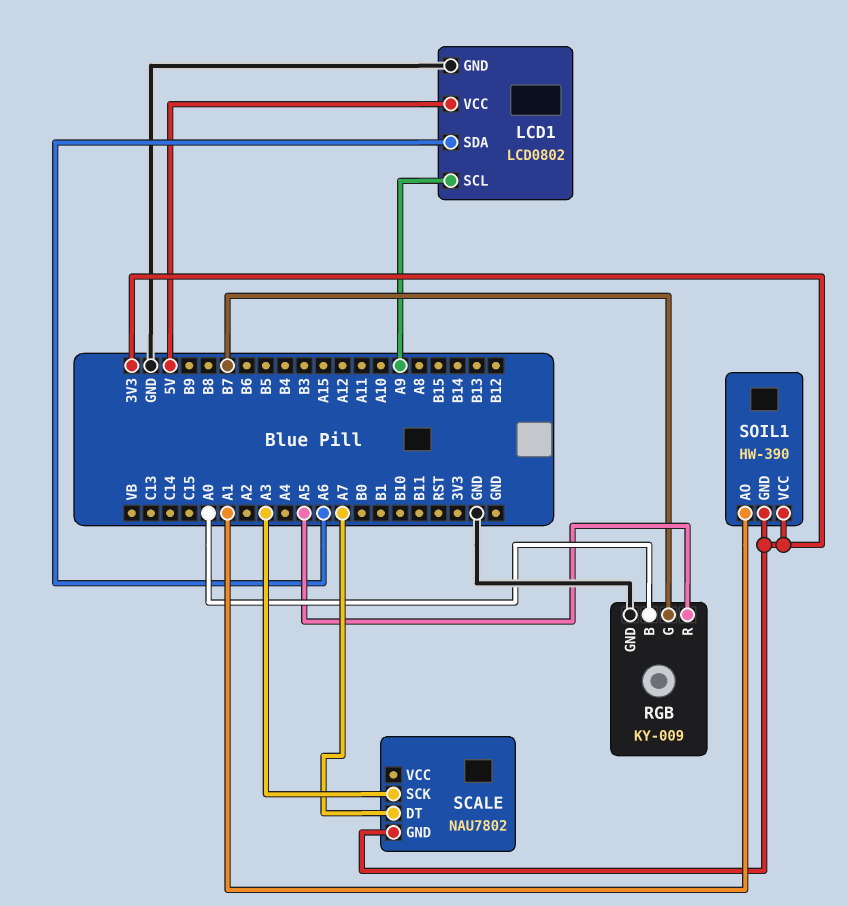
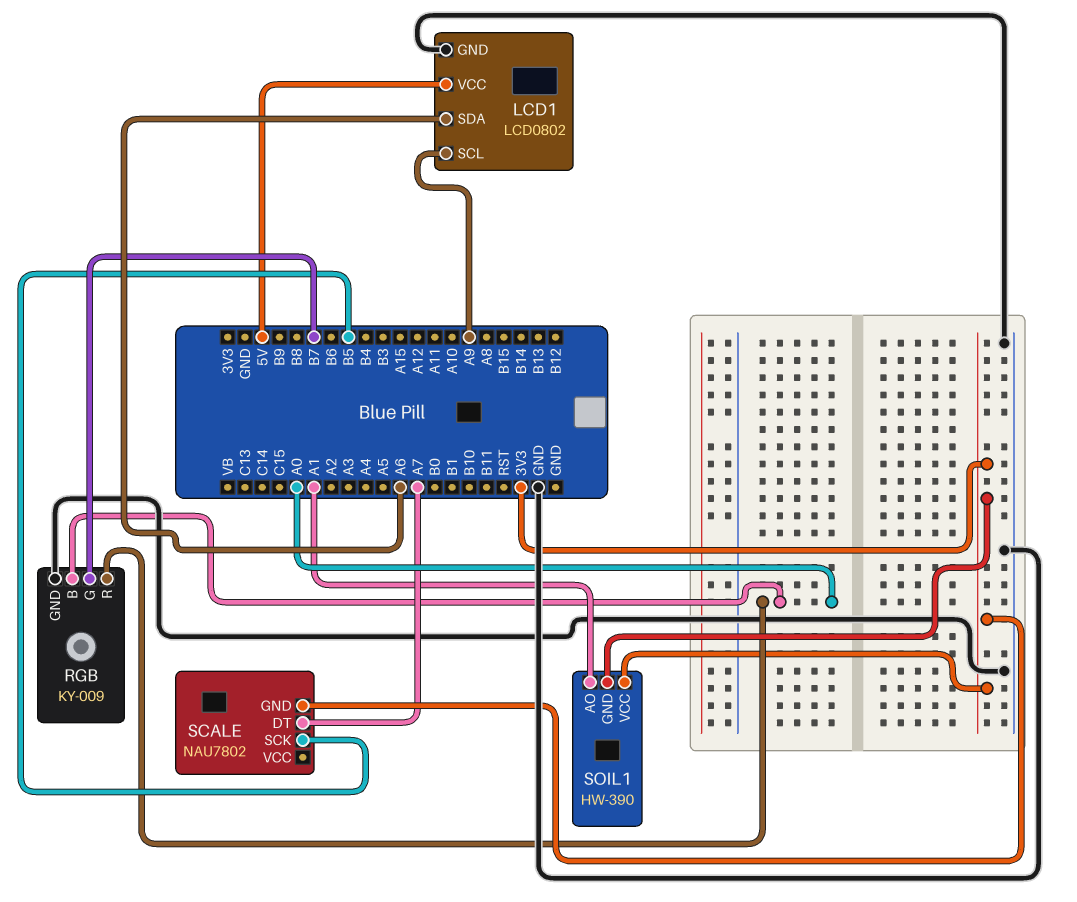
RGB pin R: A5 -> A0
SCALE pin SCK: A3 -> B5

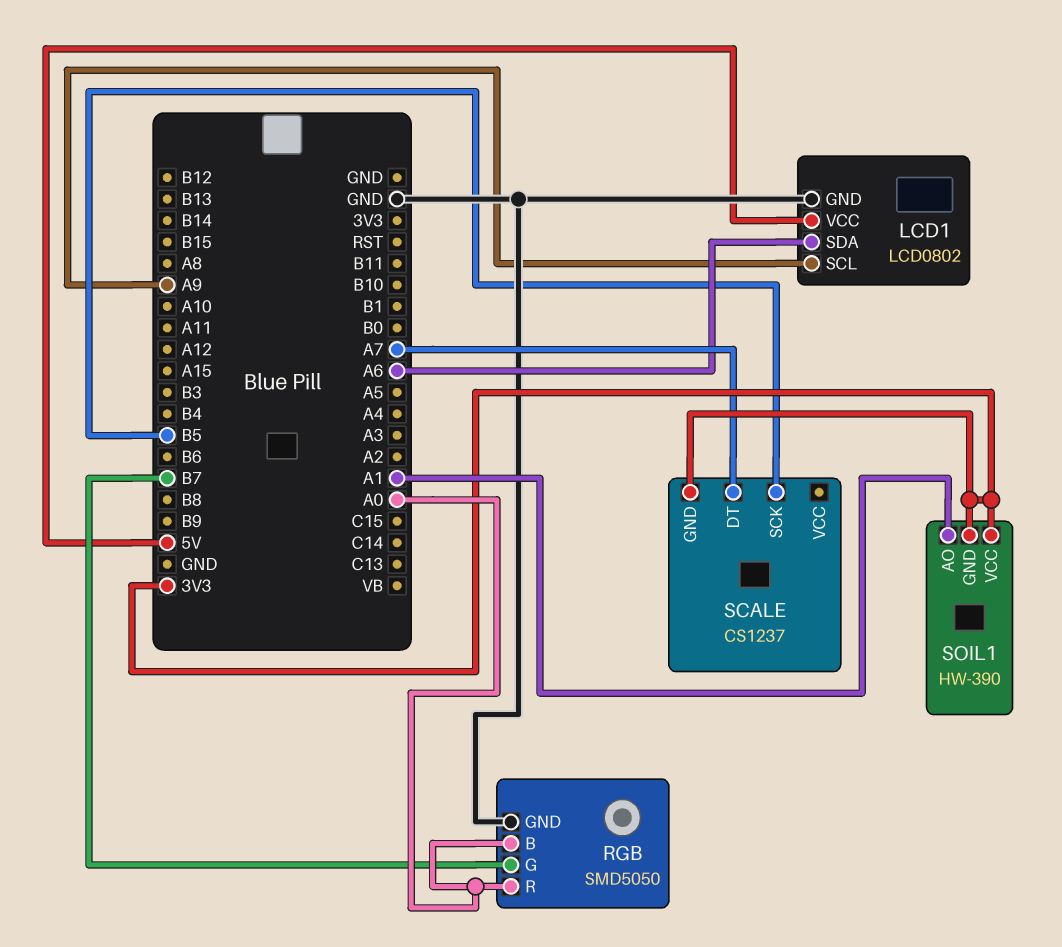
RGB: KY-009 -> SMD5050
SCALE: NAU7802 -> CS1237

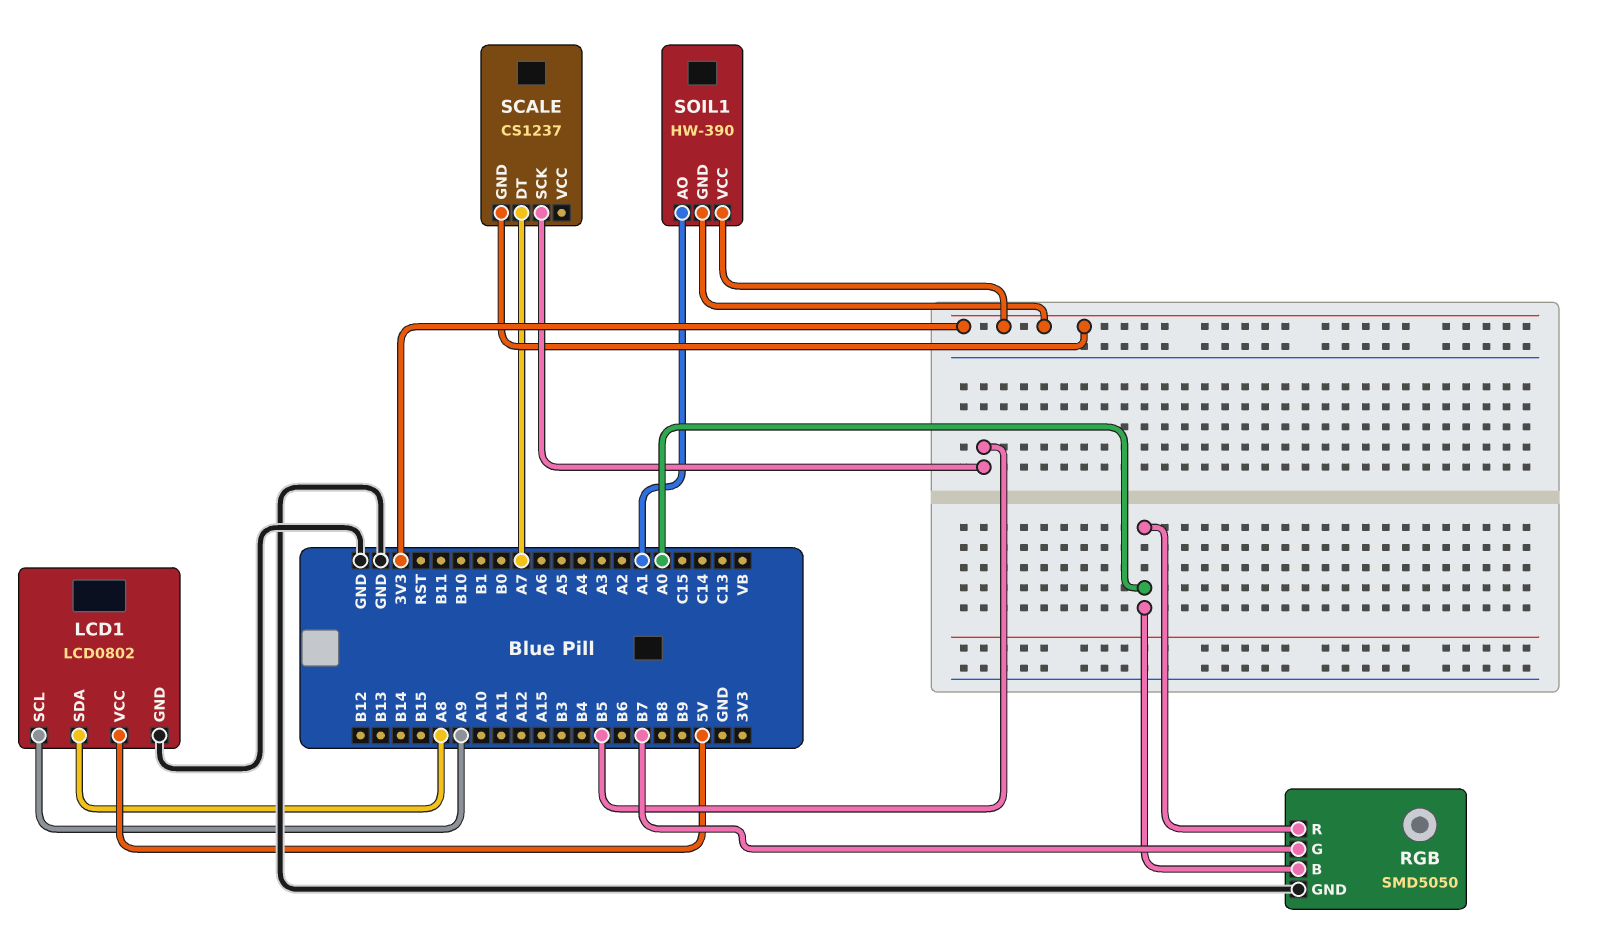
LCD1 pin SDA: A6 -> A8

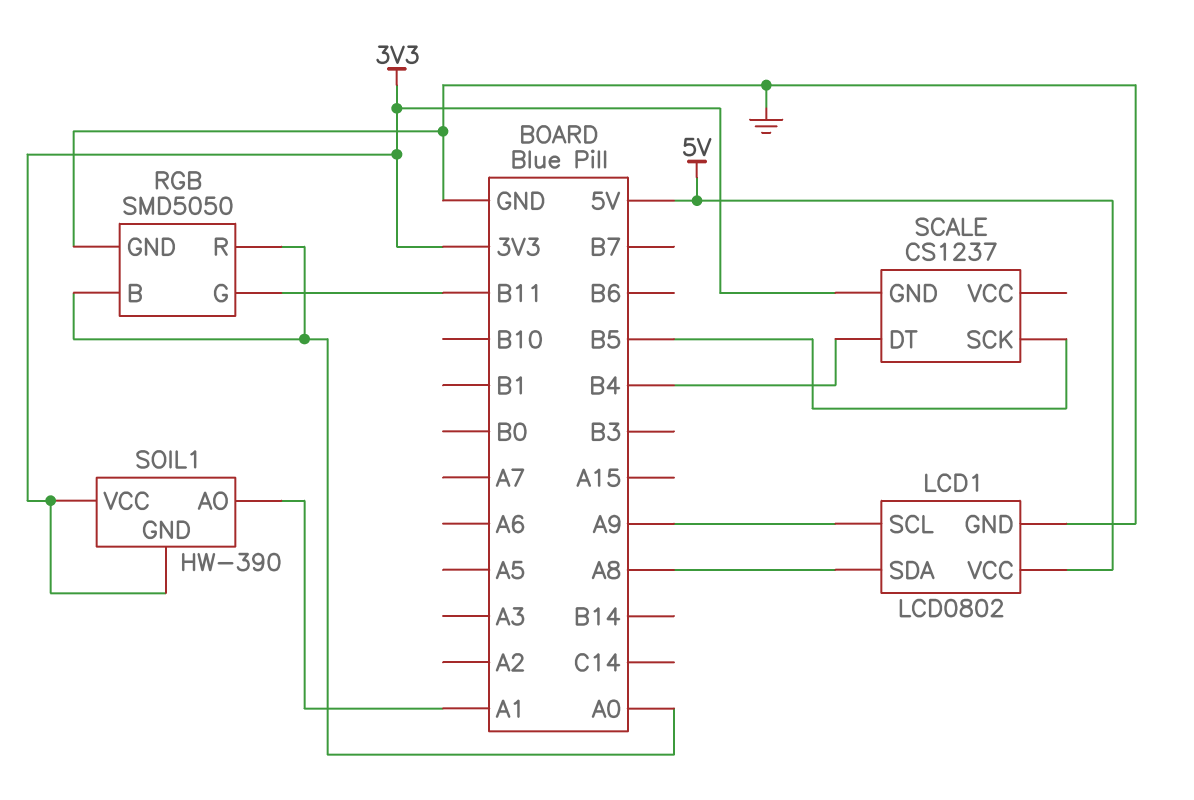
RGB pin G: B7 -> B11
SCALE pin DT: A7 -> B4

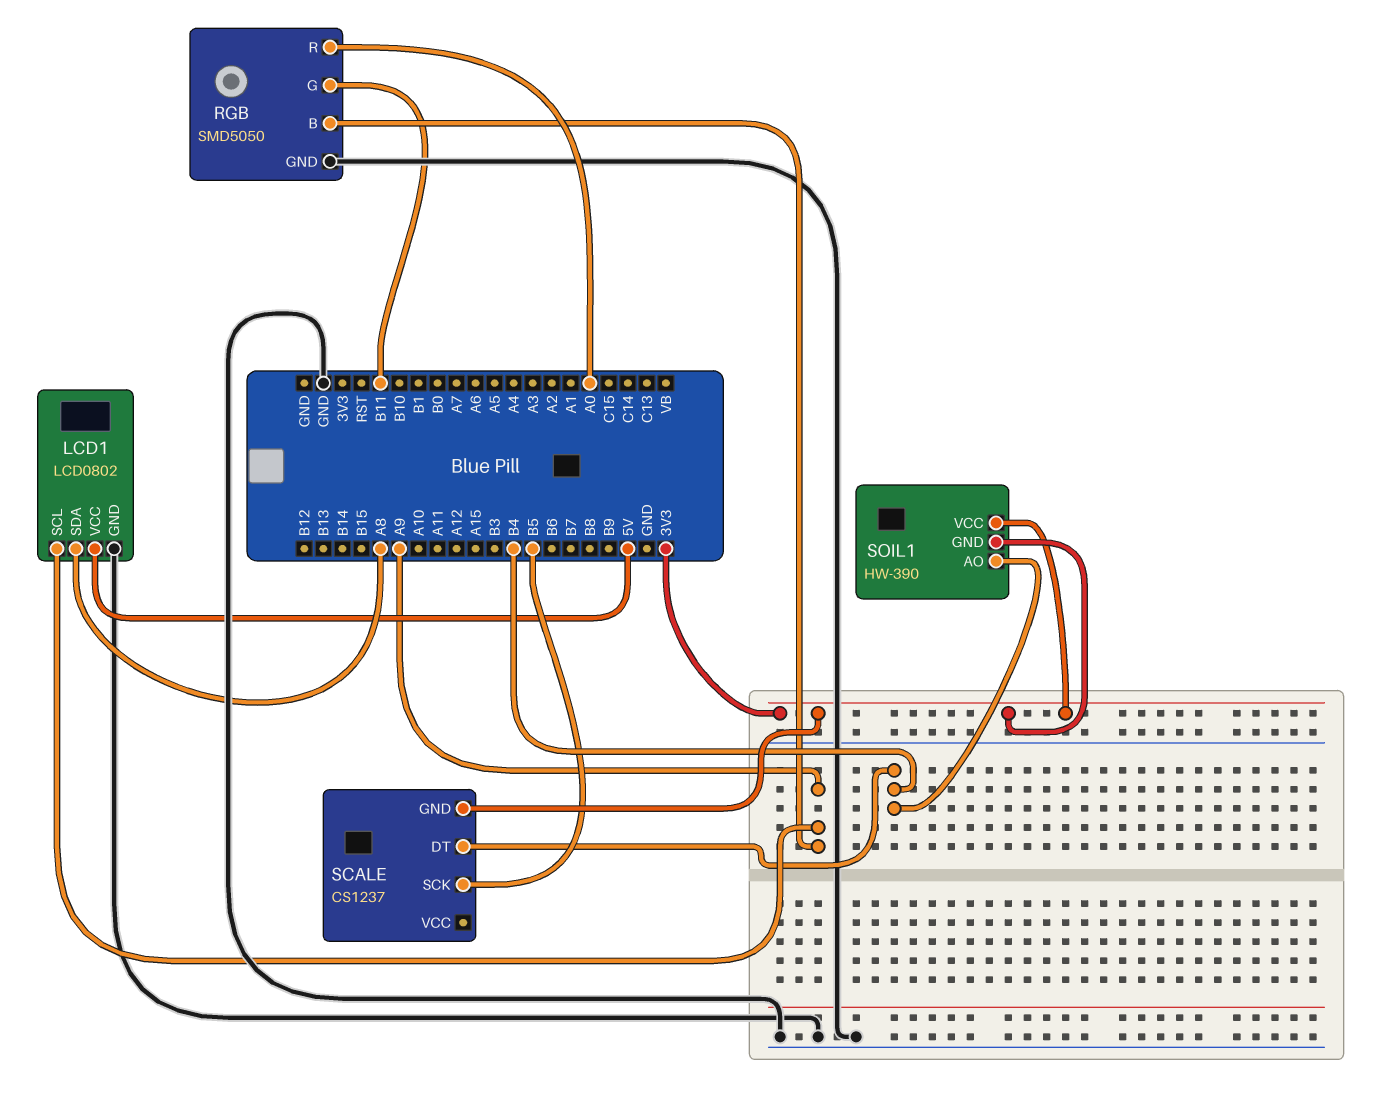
RGB pin B: A0 -> A9
SOIL1 pin AO: A1 -> B4

